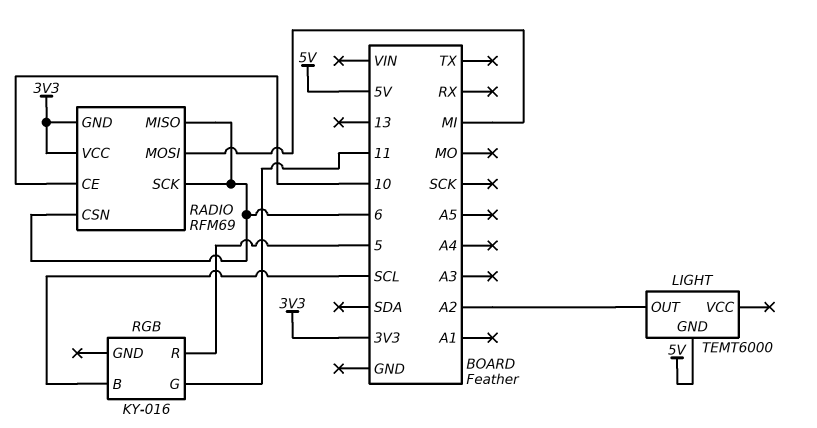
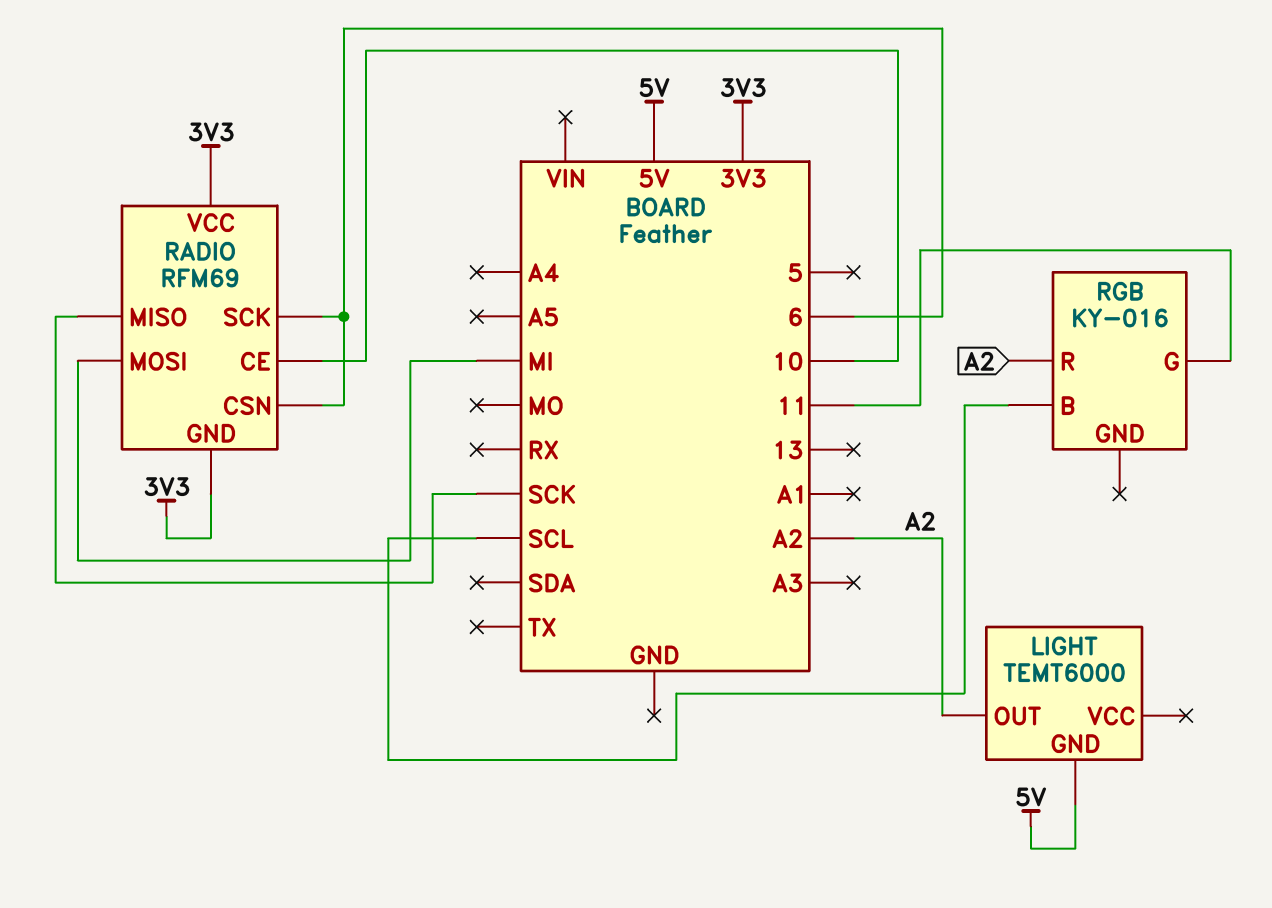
RADIO pin MISO: 6 -> SCK
RGB pin R: 5 -> A2

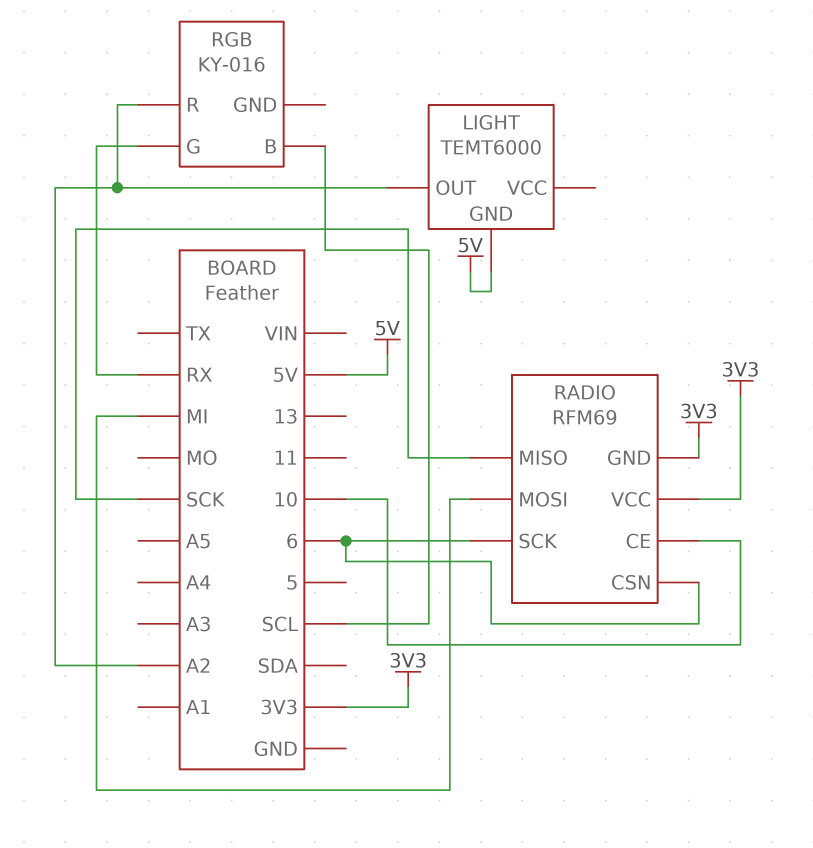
RGB pin G: 11 -> RX

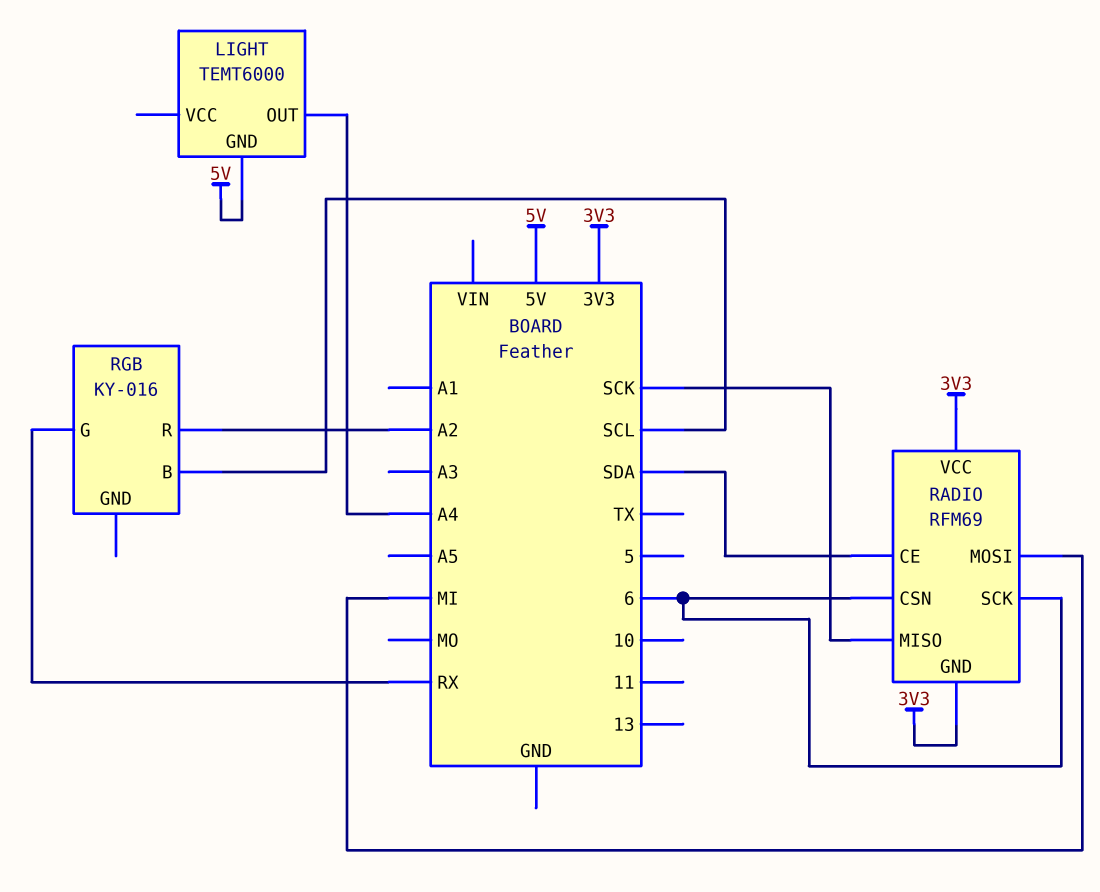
LIGHT pin OUT: A2 -> A4
RADIO pin CE: 10 -> SDA

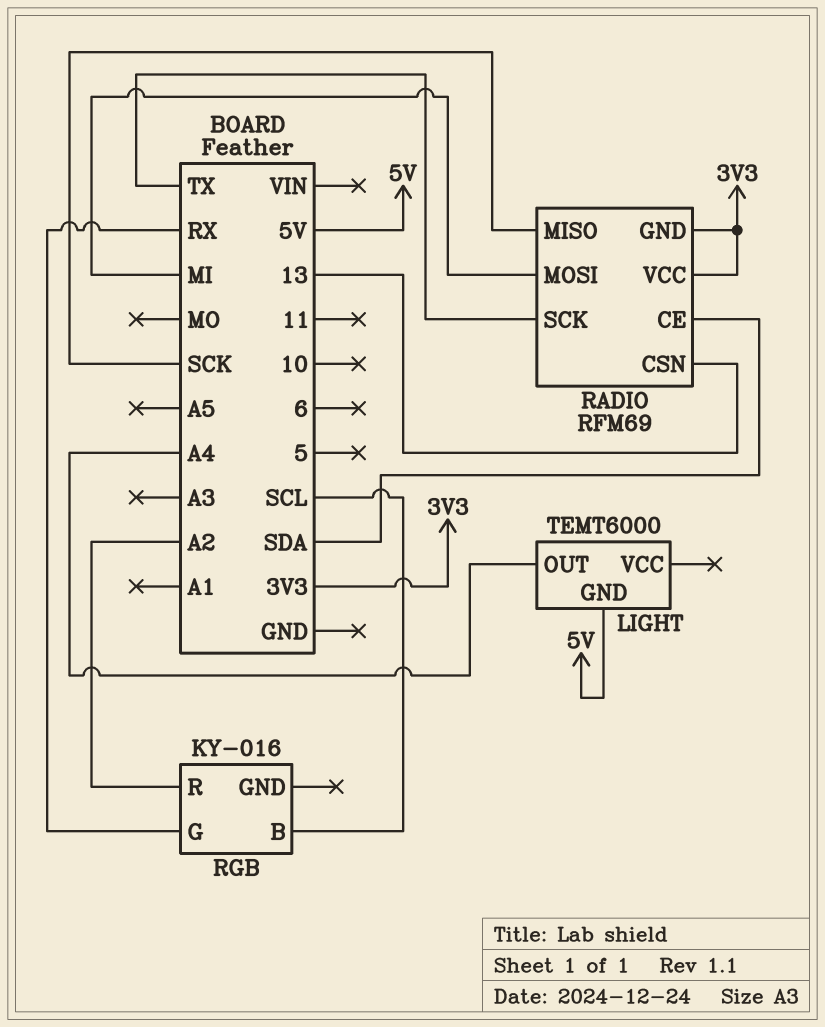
RADIO pin CSN: 6 -> 13
RADIO pin SCK: 6 -> TX

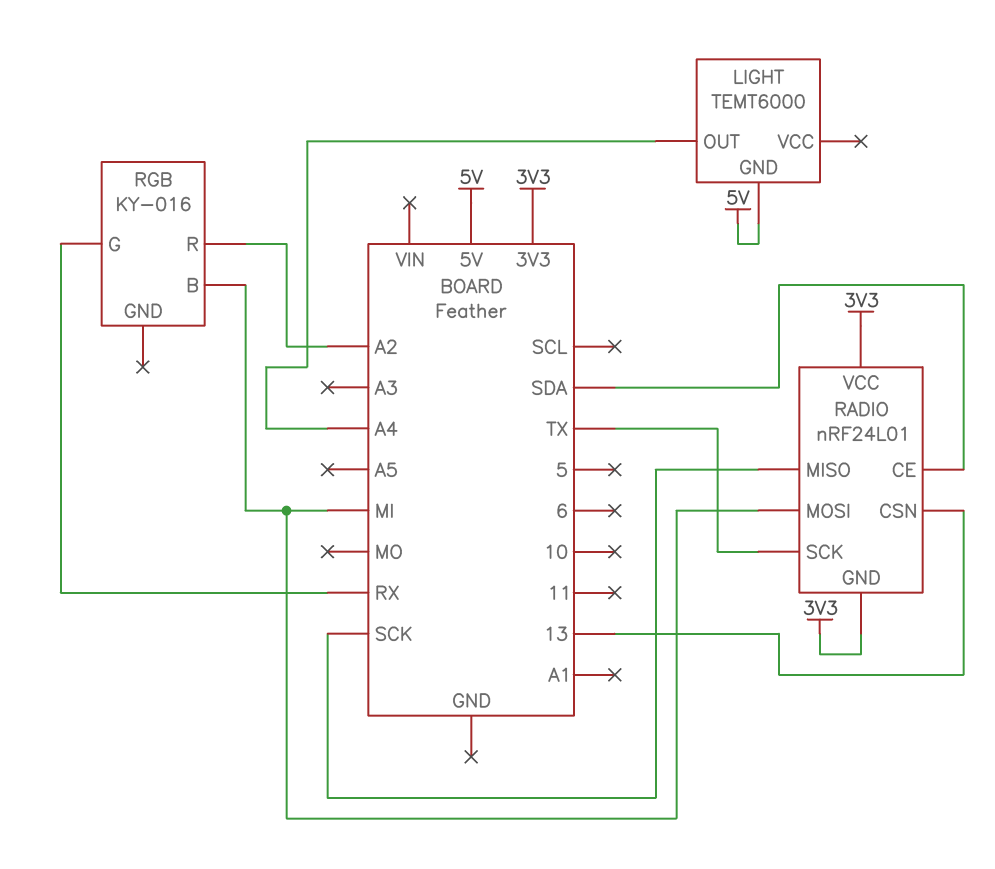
RADIO: RFM69 -> nRF24L01
RGB pin B: SCL -> MI

